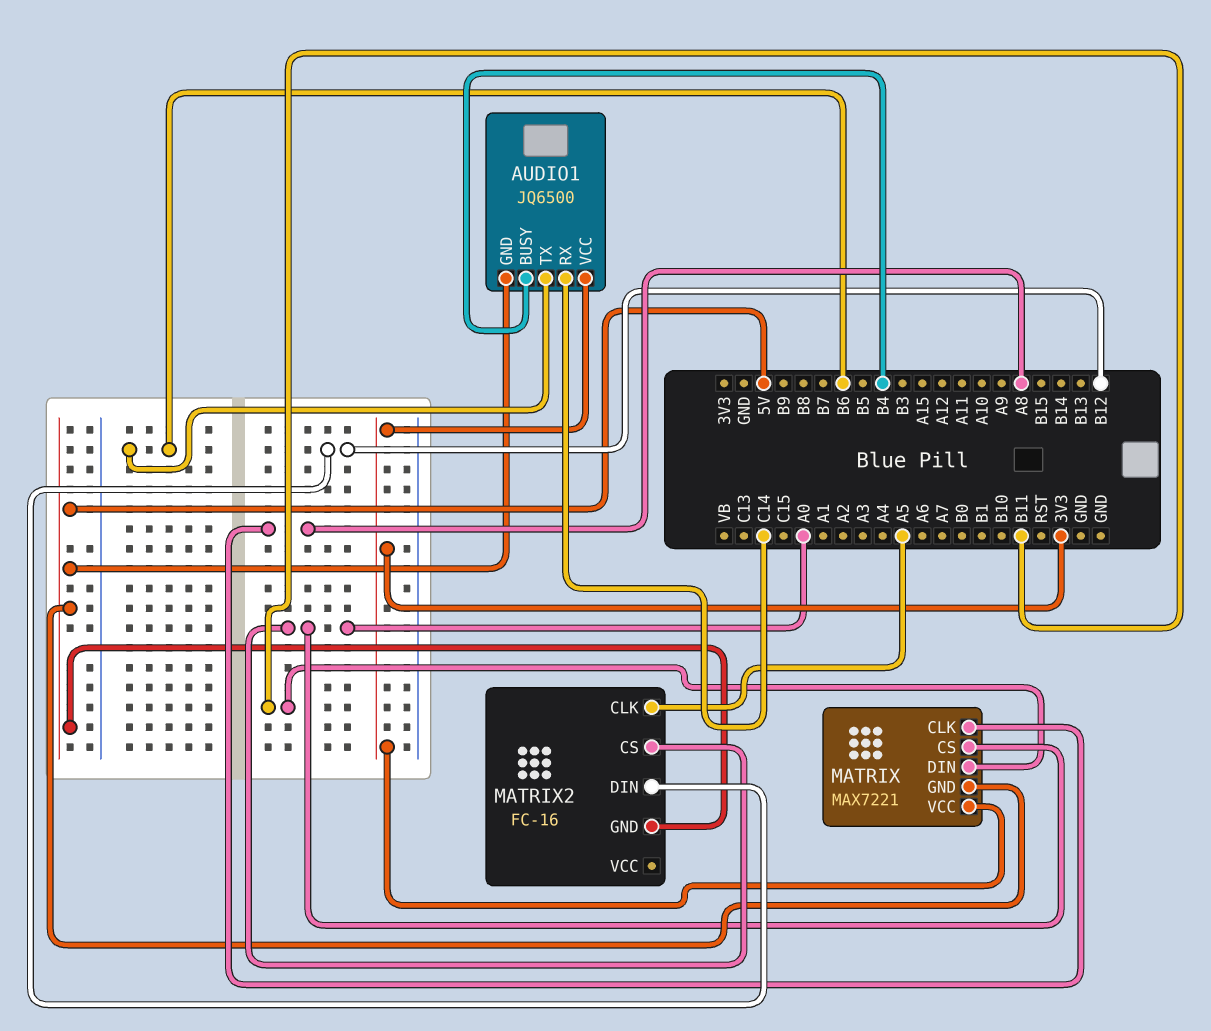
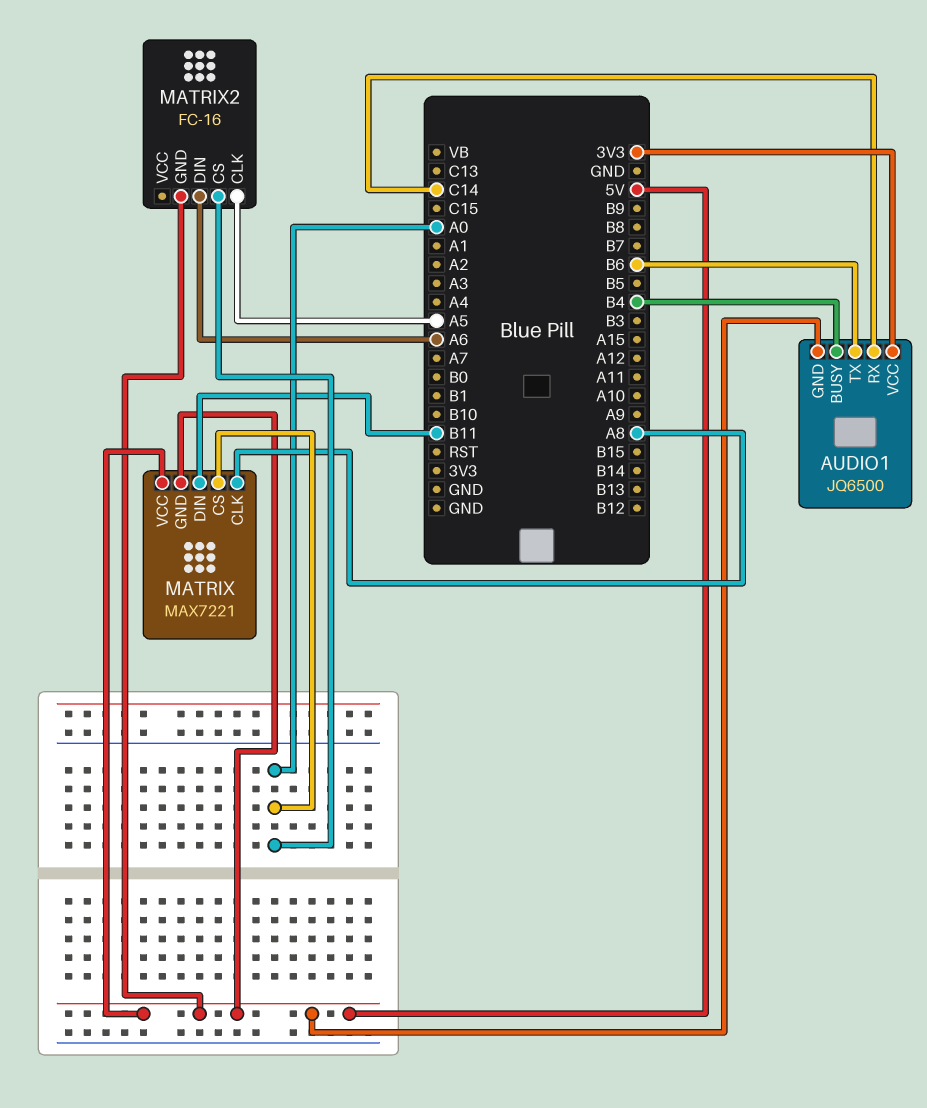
MATRIX pin VCC: 3V3 -> 5V
MATRIX2 pin DIN: B12 -> A6

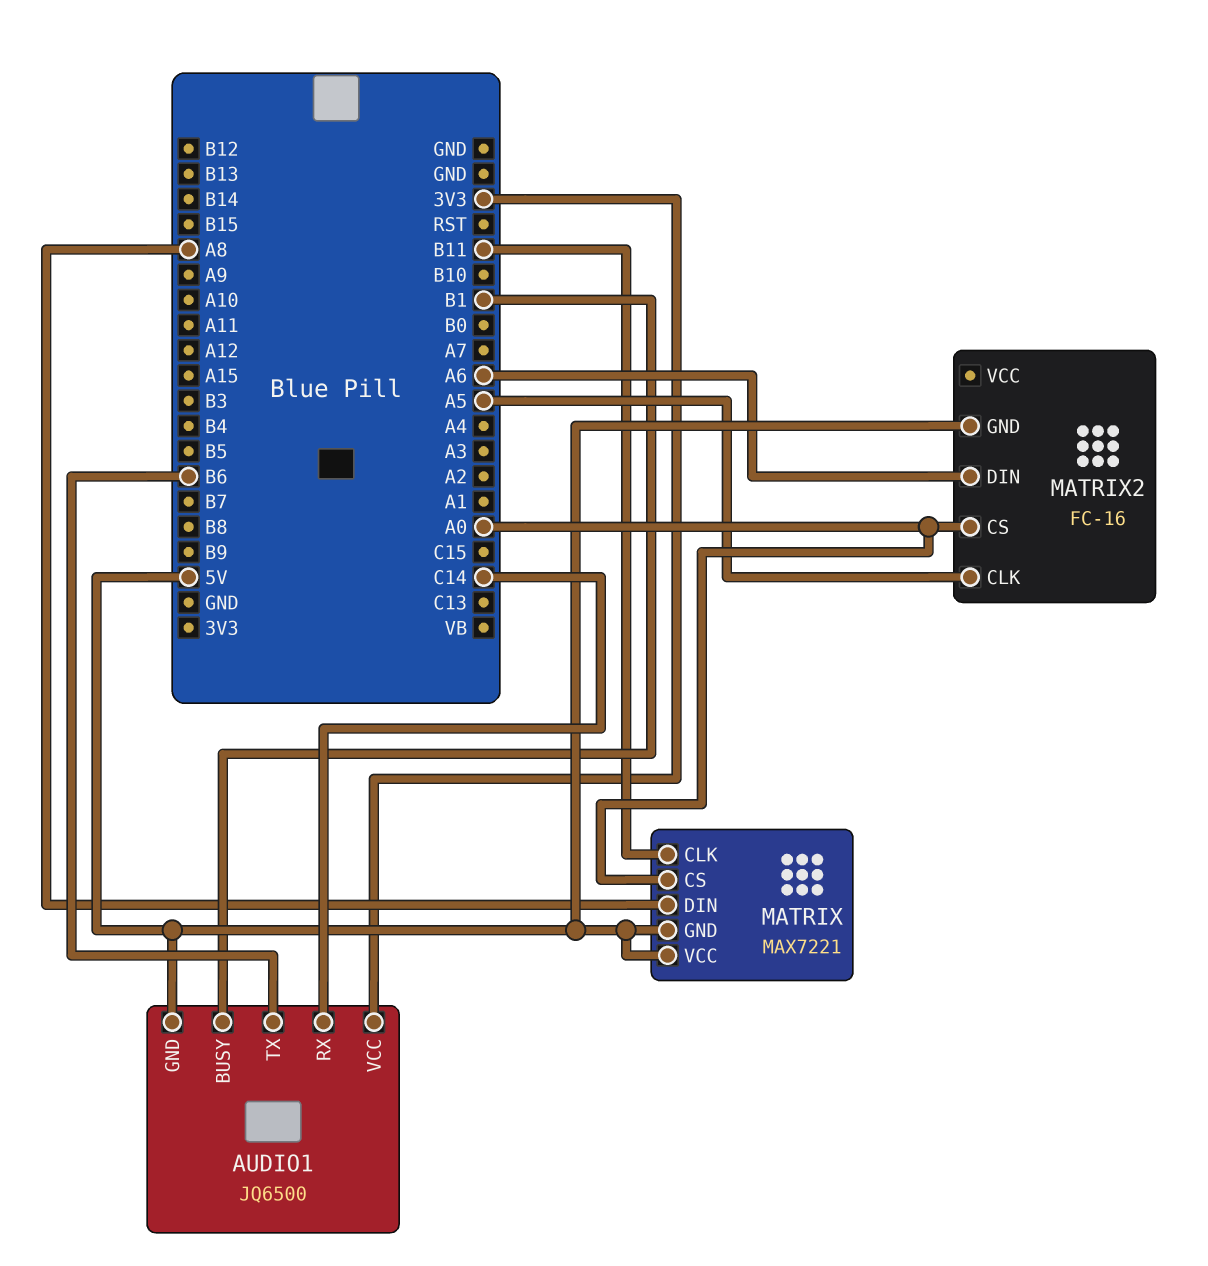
AUDIO1 pin BUSY: B4 -> B1
MATRIX pin CLK: A8 -> B11
MATRIX pin DIN: B11 -> A8

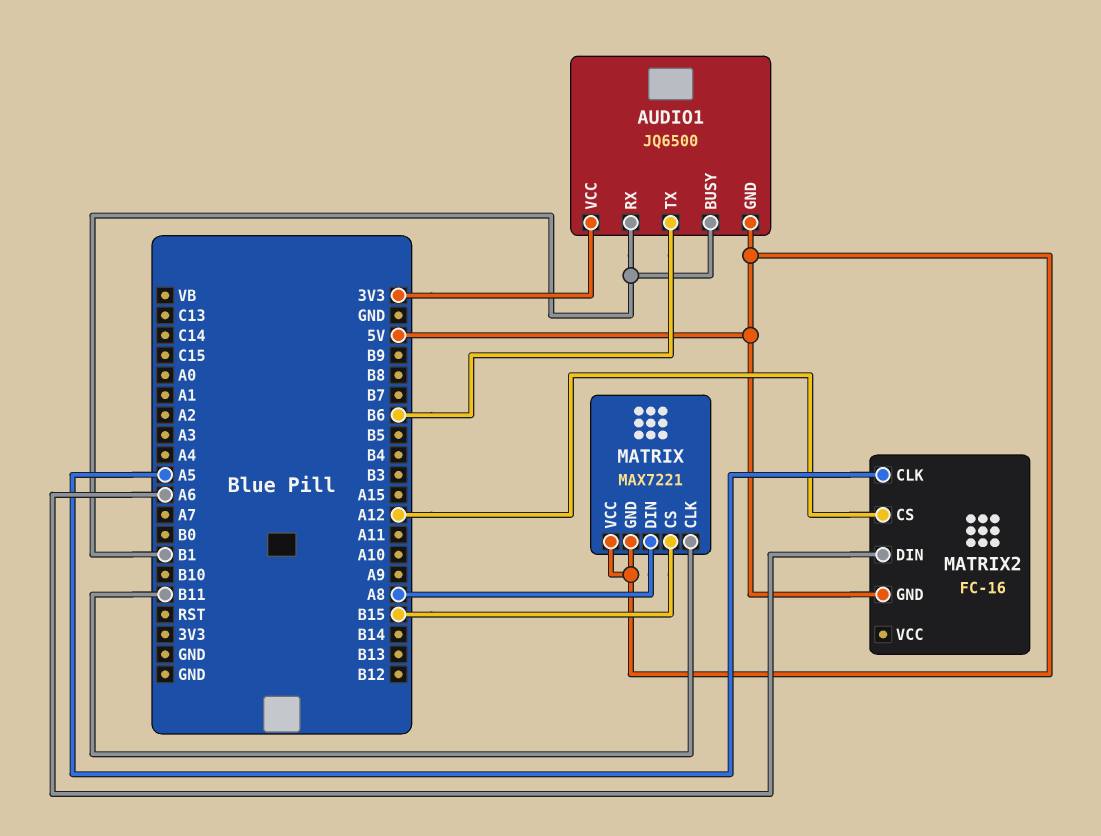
AUDIO1 pin RX: C14 -> B1
MATRIX pin CS: A0 -> B15
MATRIX2 pin CS: A0 -> A12

